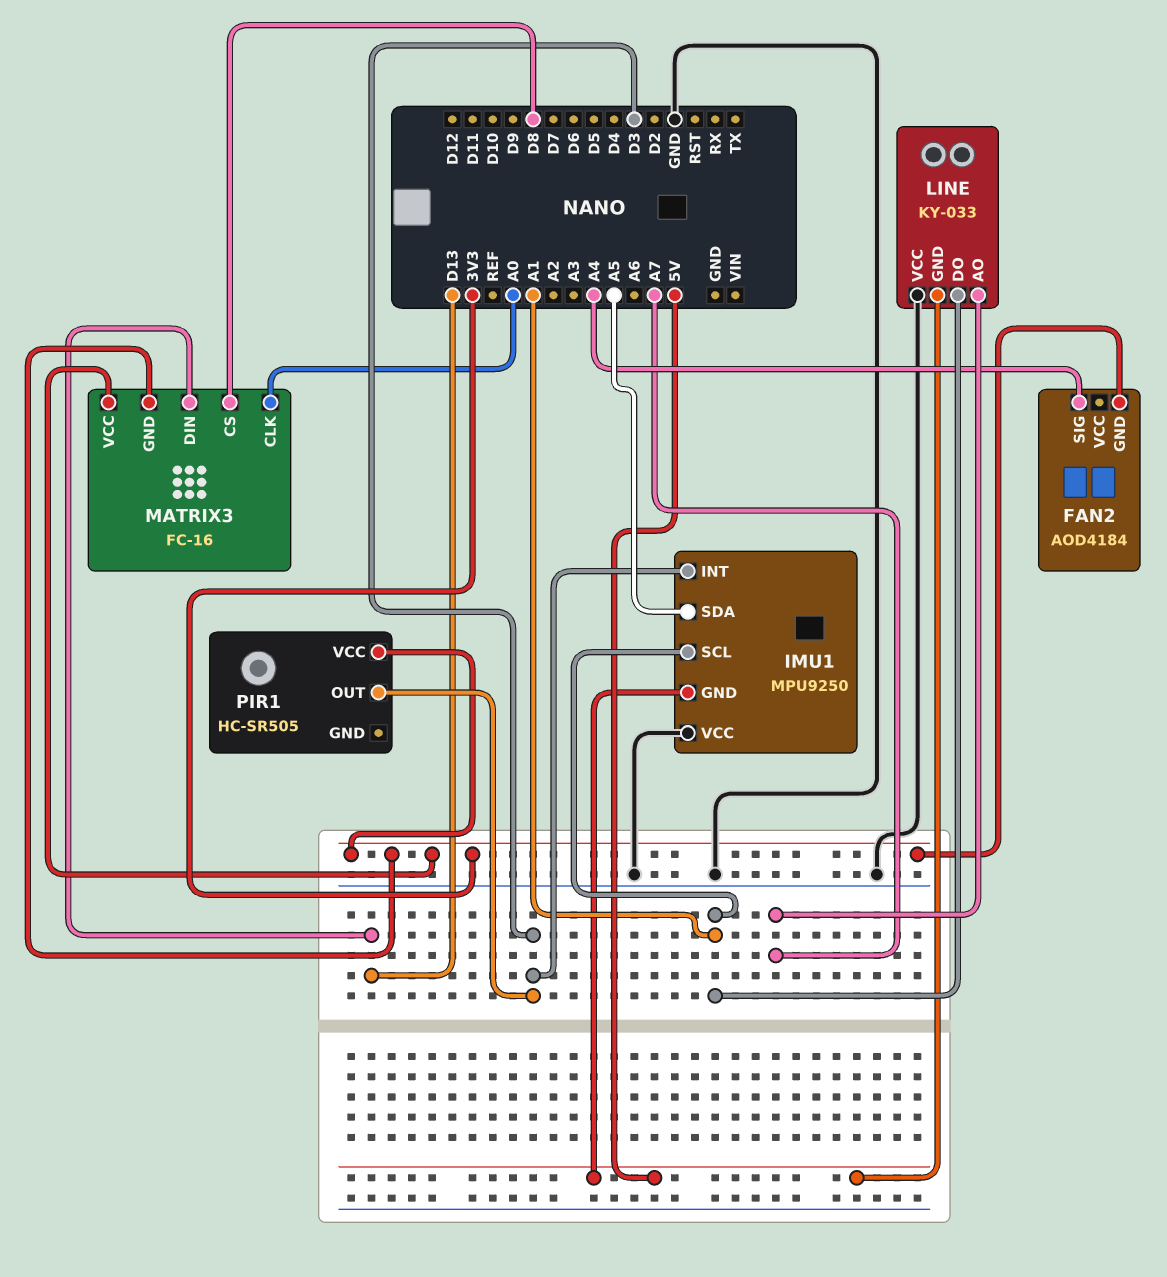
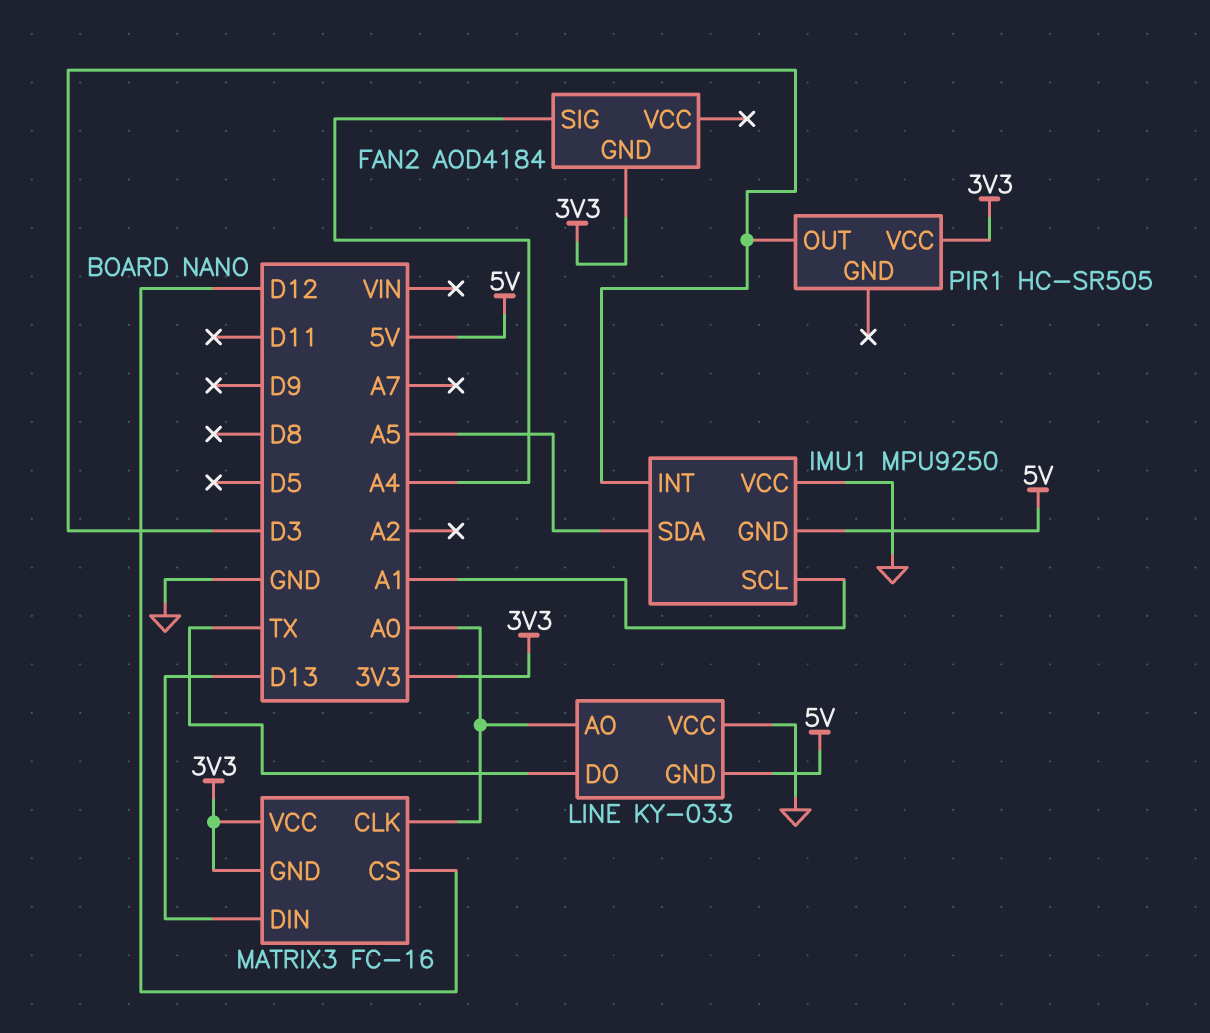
LINE pin AO: A7 -> A0
LINE pin DO: A1 -> TX
MATRIX3 pin CS: D8 -> D12

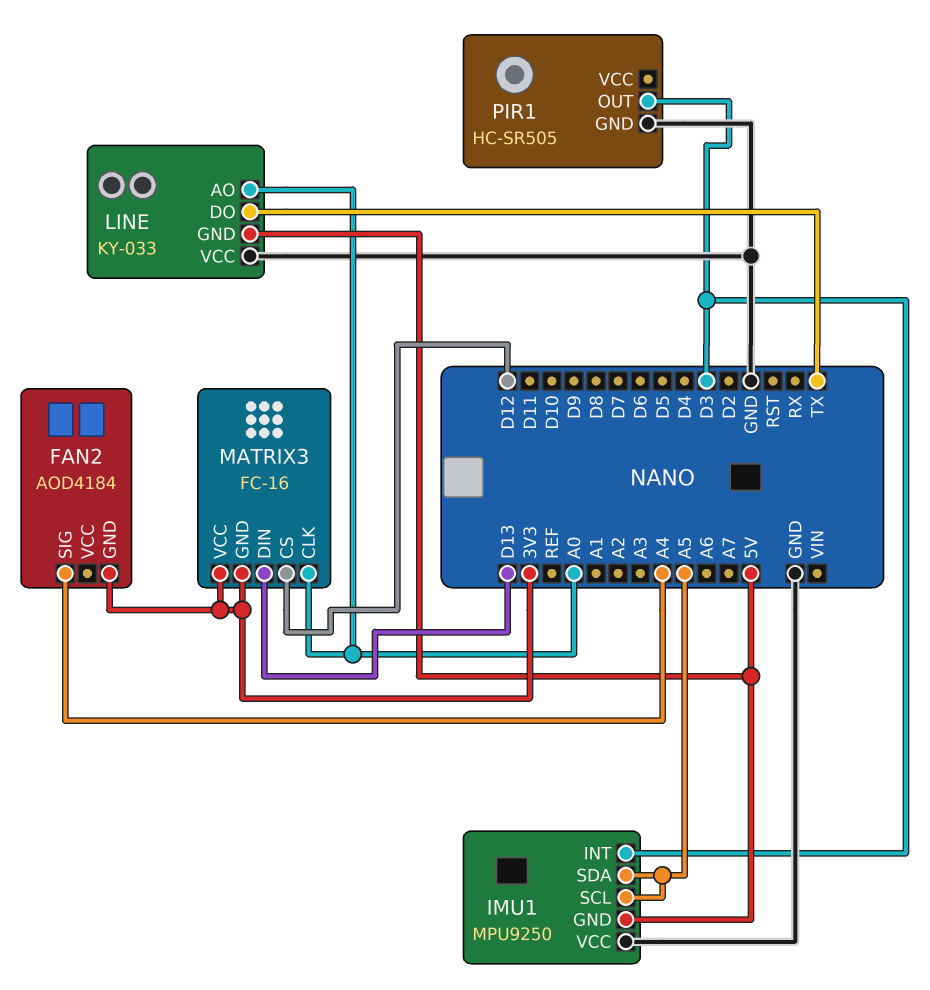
IMU1 pin SCL: A1 -> A5
PIR1 pin GND: none -> GND
PIR1 pin VCC: 3V3 -> none

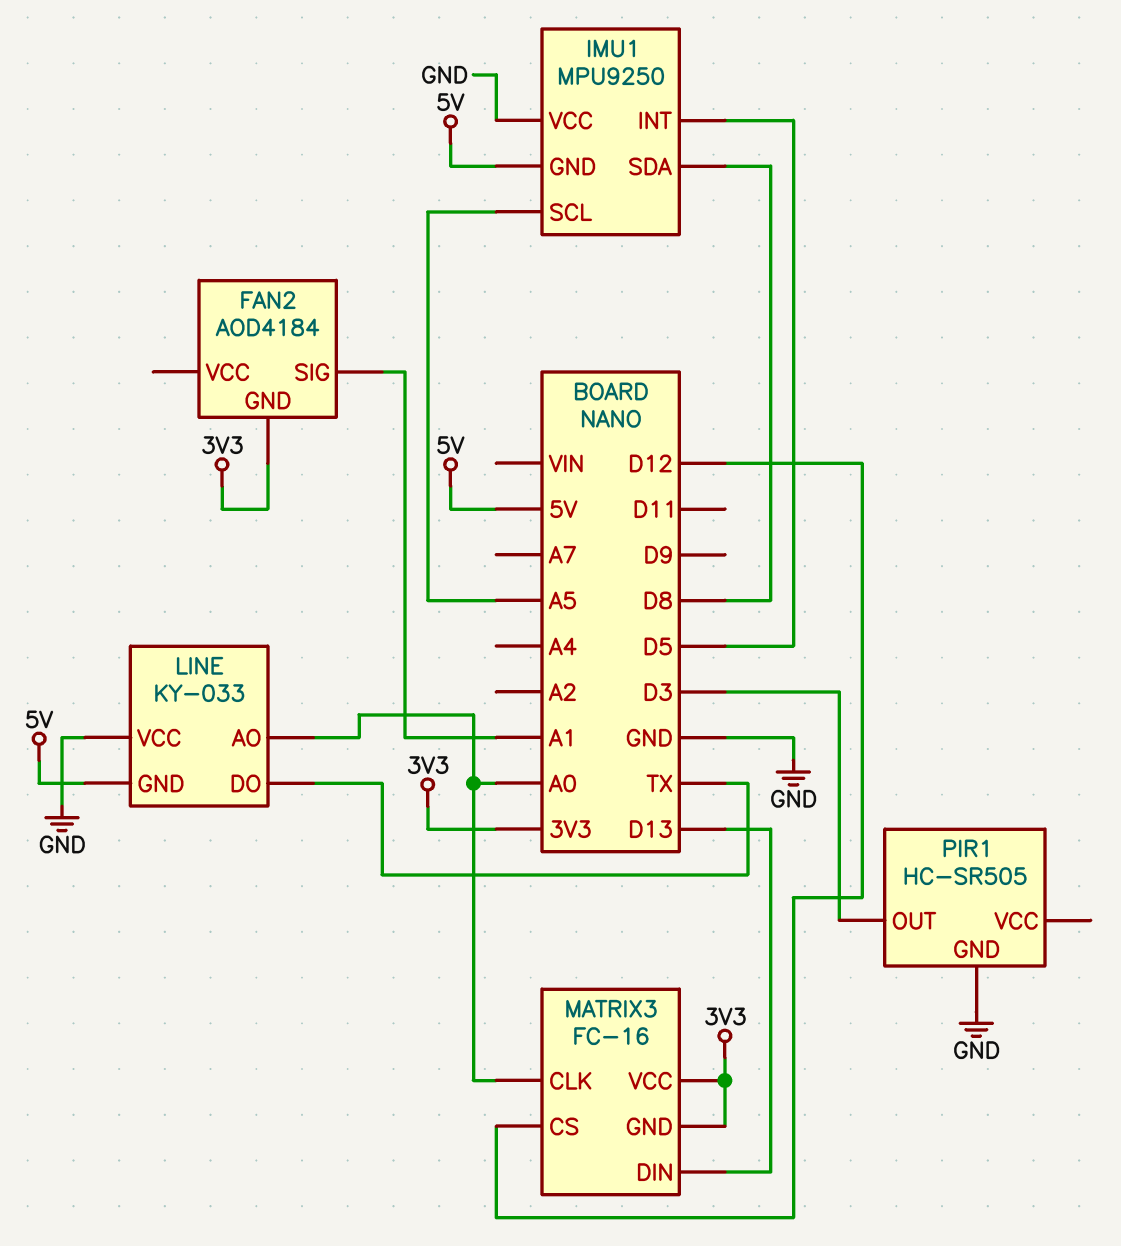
FAN2 pin SIG: A4 -> A1
IMU1 pin INT: D3 -> D5
IMU1 pin SDA: A5 -> D8

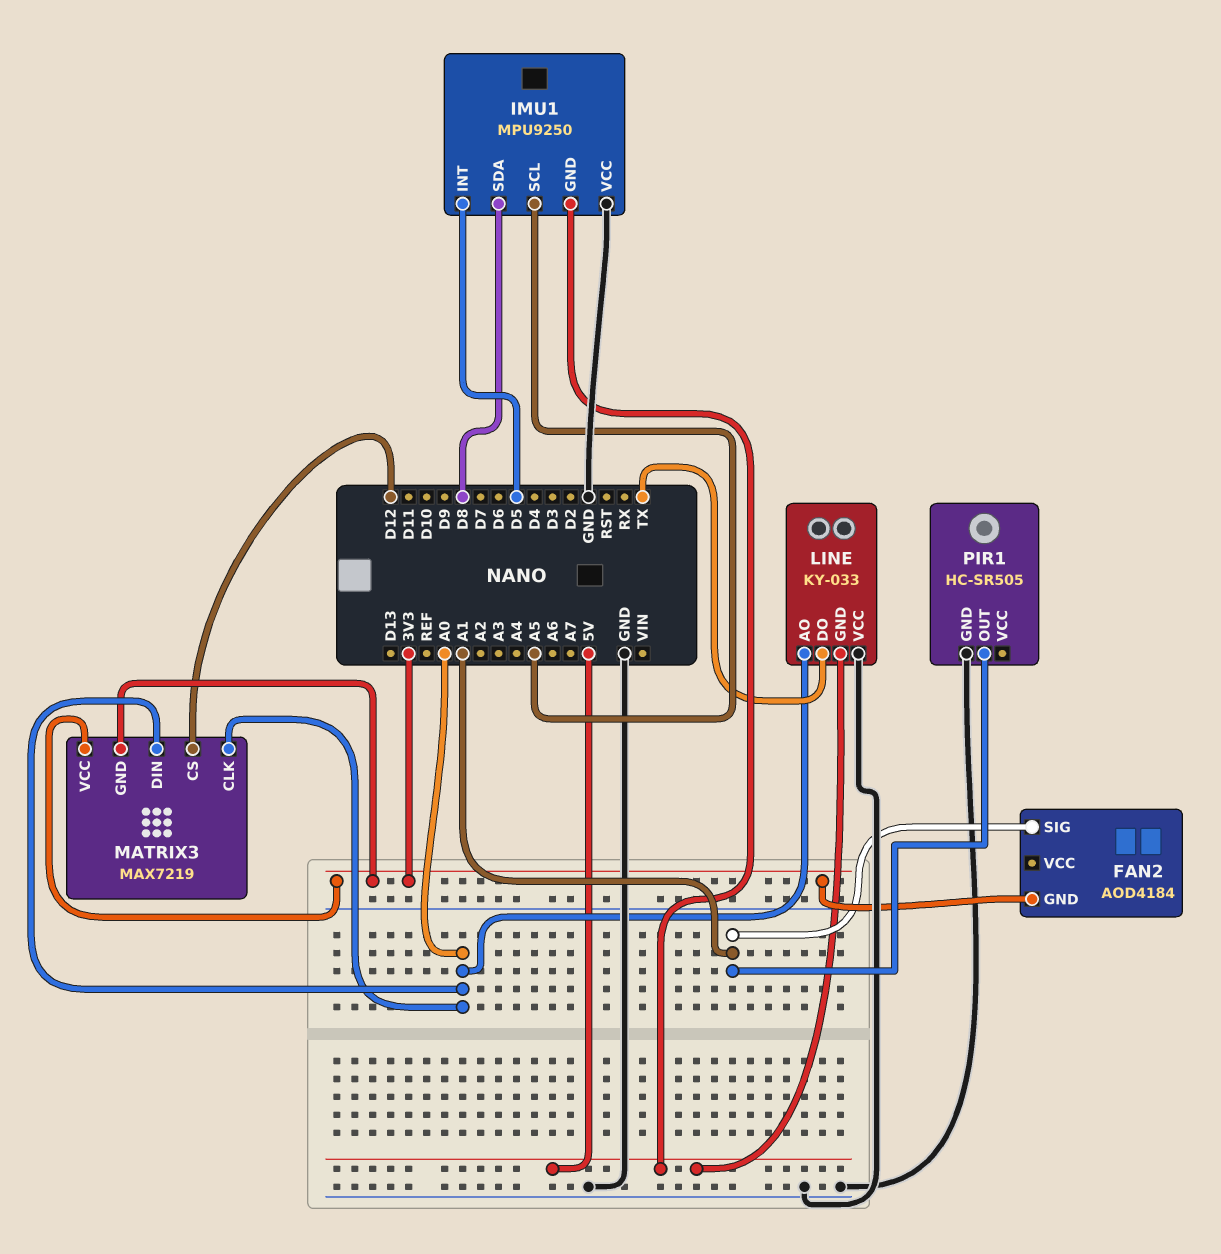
MATRIX3: FC-16 -> MAX7219
MATRIX3 pin DIN: D13 -> A0
PIR1 pin OUT: D3 -> A1

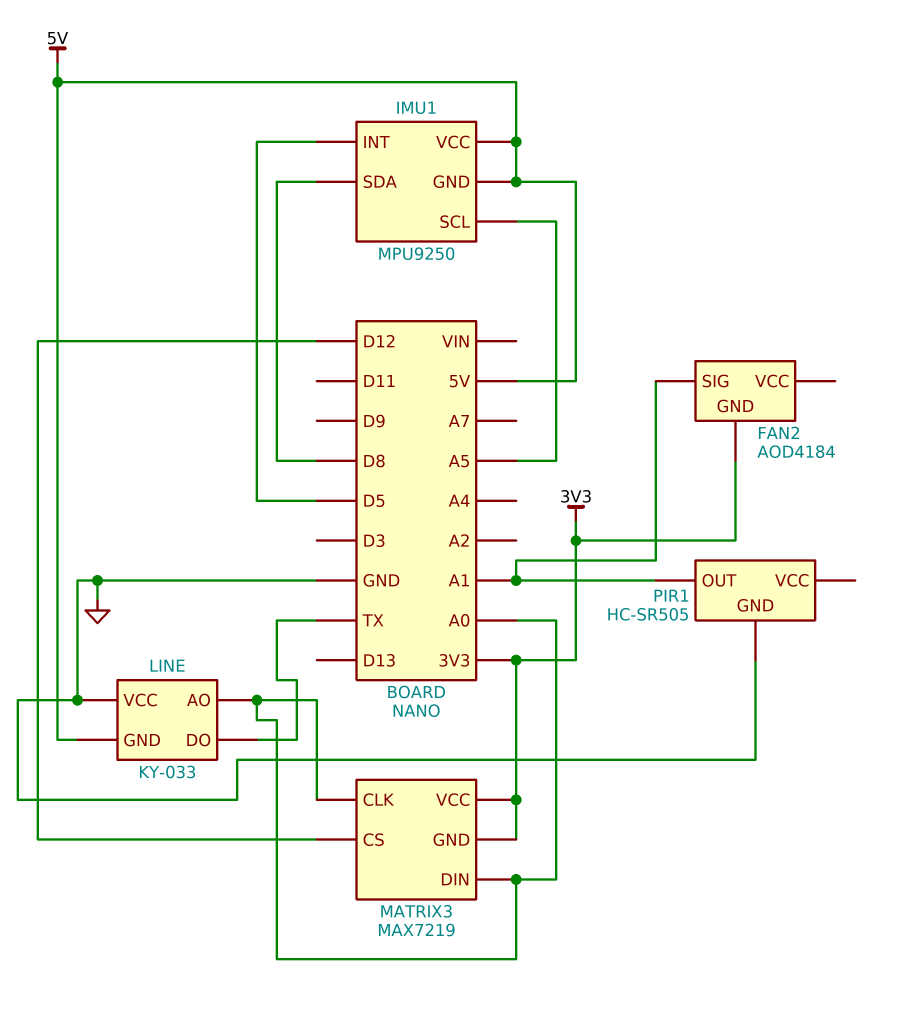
IMU1 pin VCC: GND -> 5V

